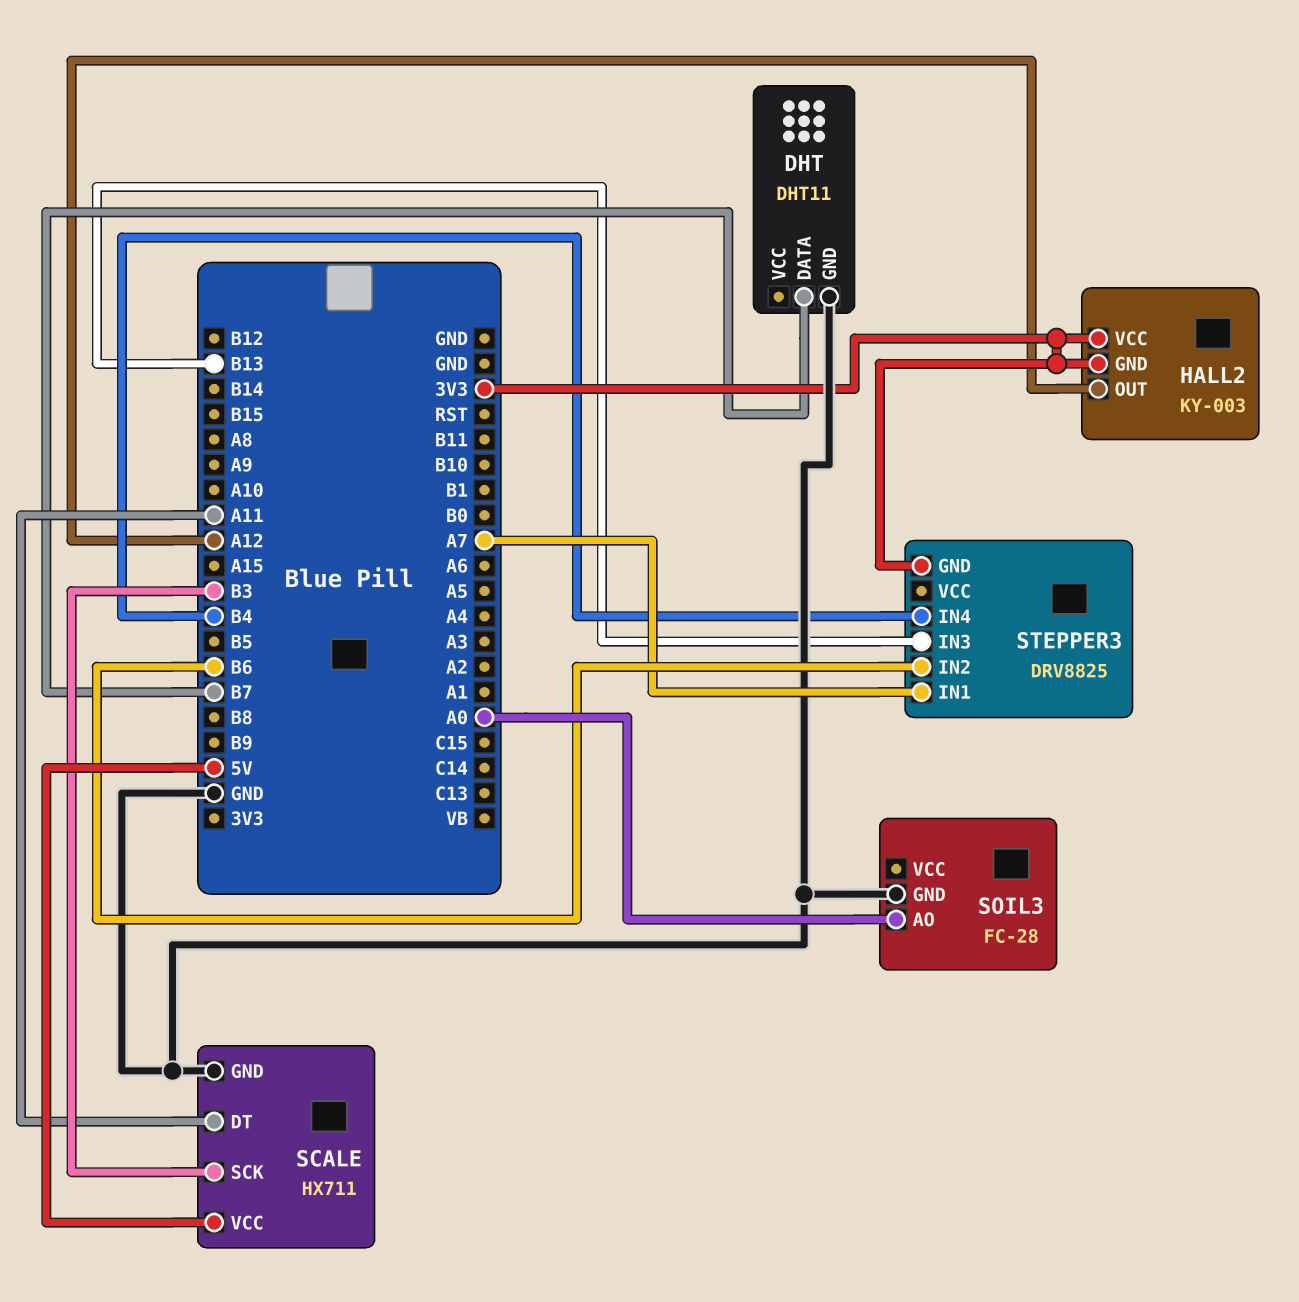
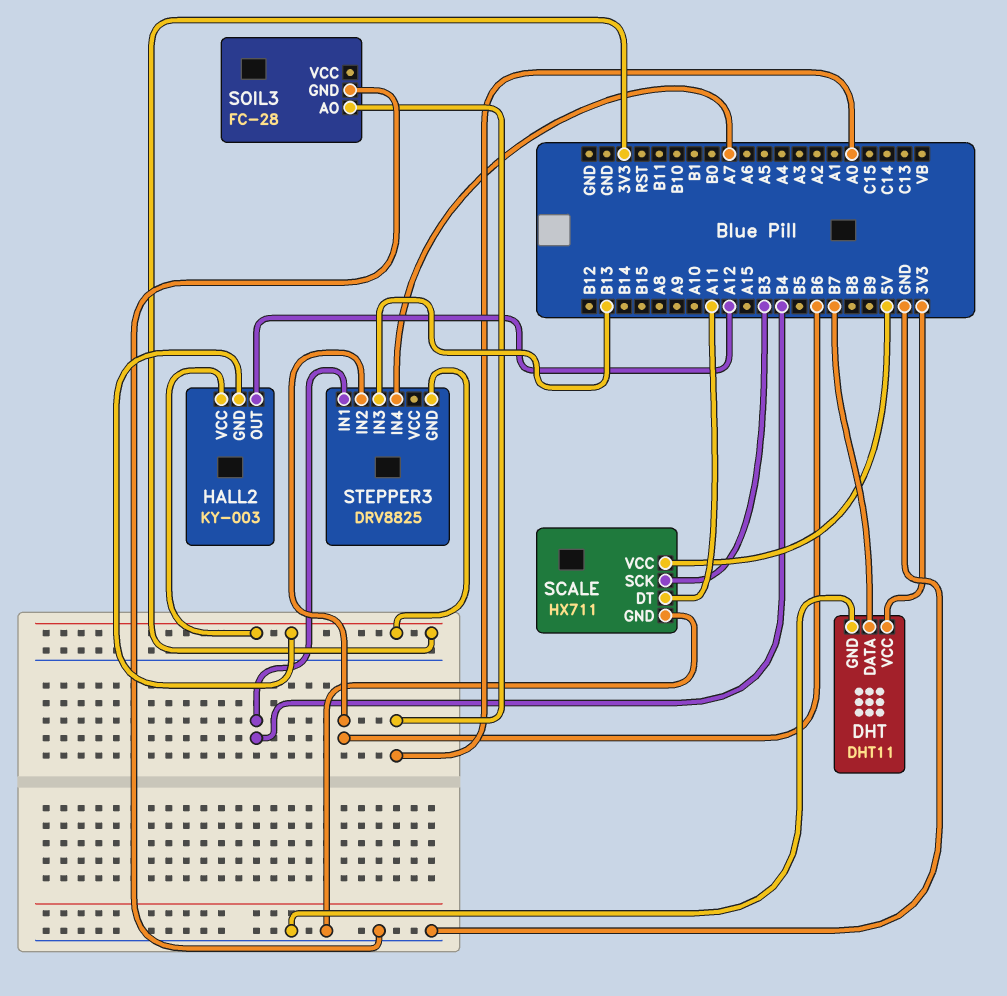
DHT pin VCC: none -> 3V3
STEPPER3 pin IN1: A7 -> B4
STEPPER3 pin IN4: B4 -> A7

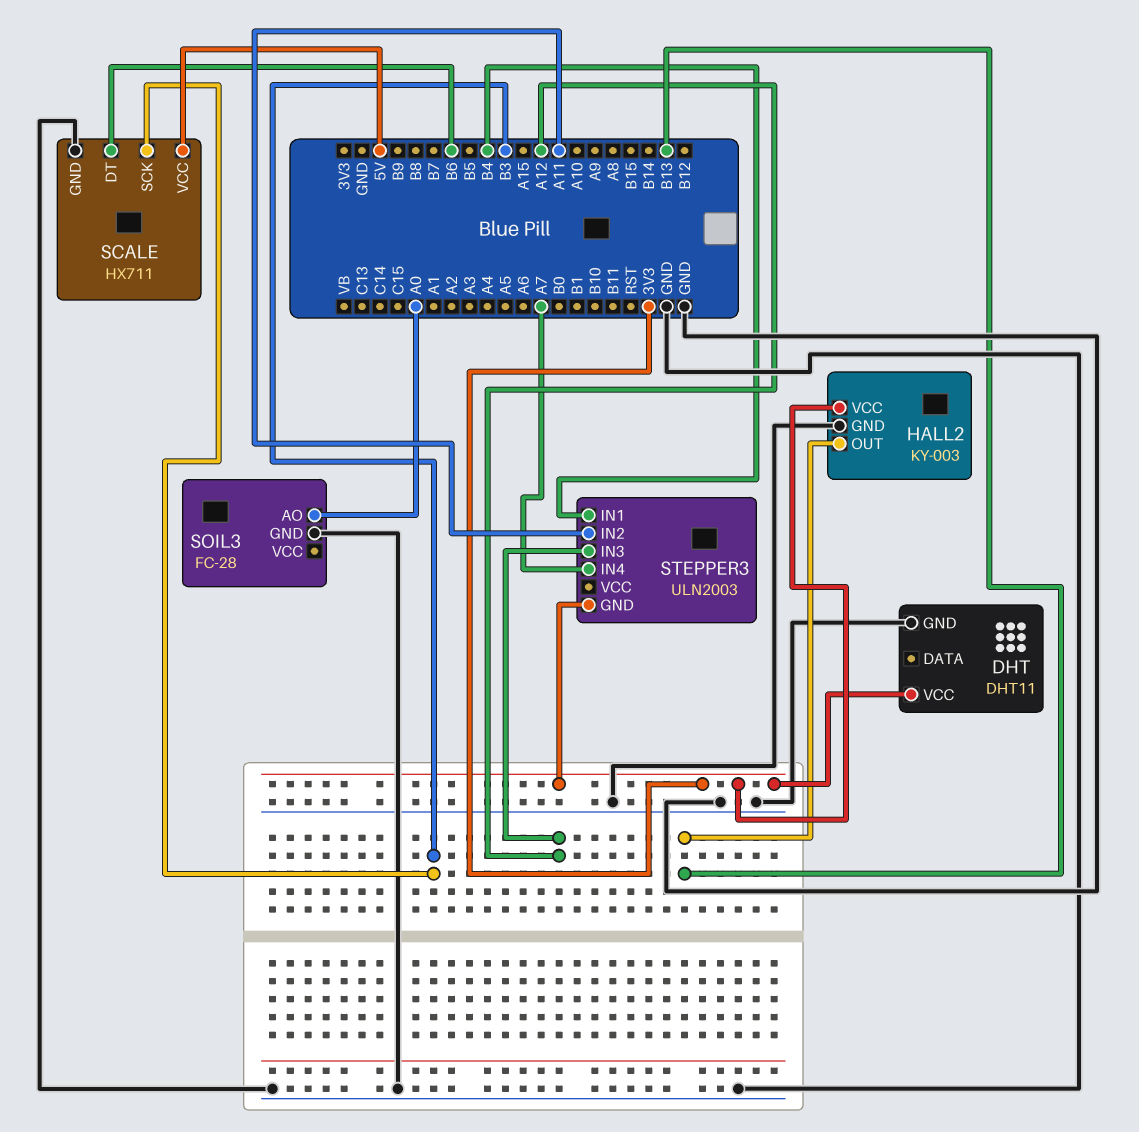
DHT pin DATA: B7 -> none
HALL2 pin GND: 3V3 -> GND
HALL2 pin OUT: A12 -> B13
SCALE pin DT: A11 -> B6
STEPPER3: DRV8825 -> ULN2003
STEPPER3 pin IN2: B6 -> A11
STEPPER3 pin IN3: B13 -> A12

